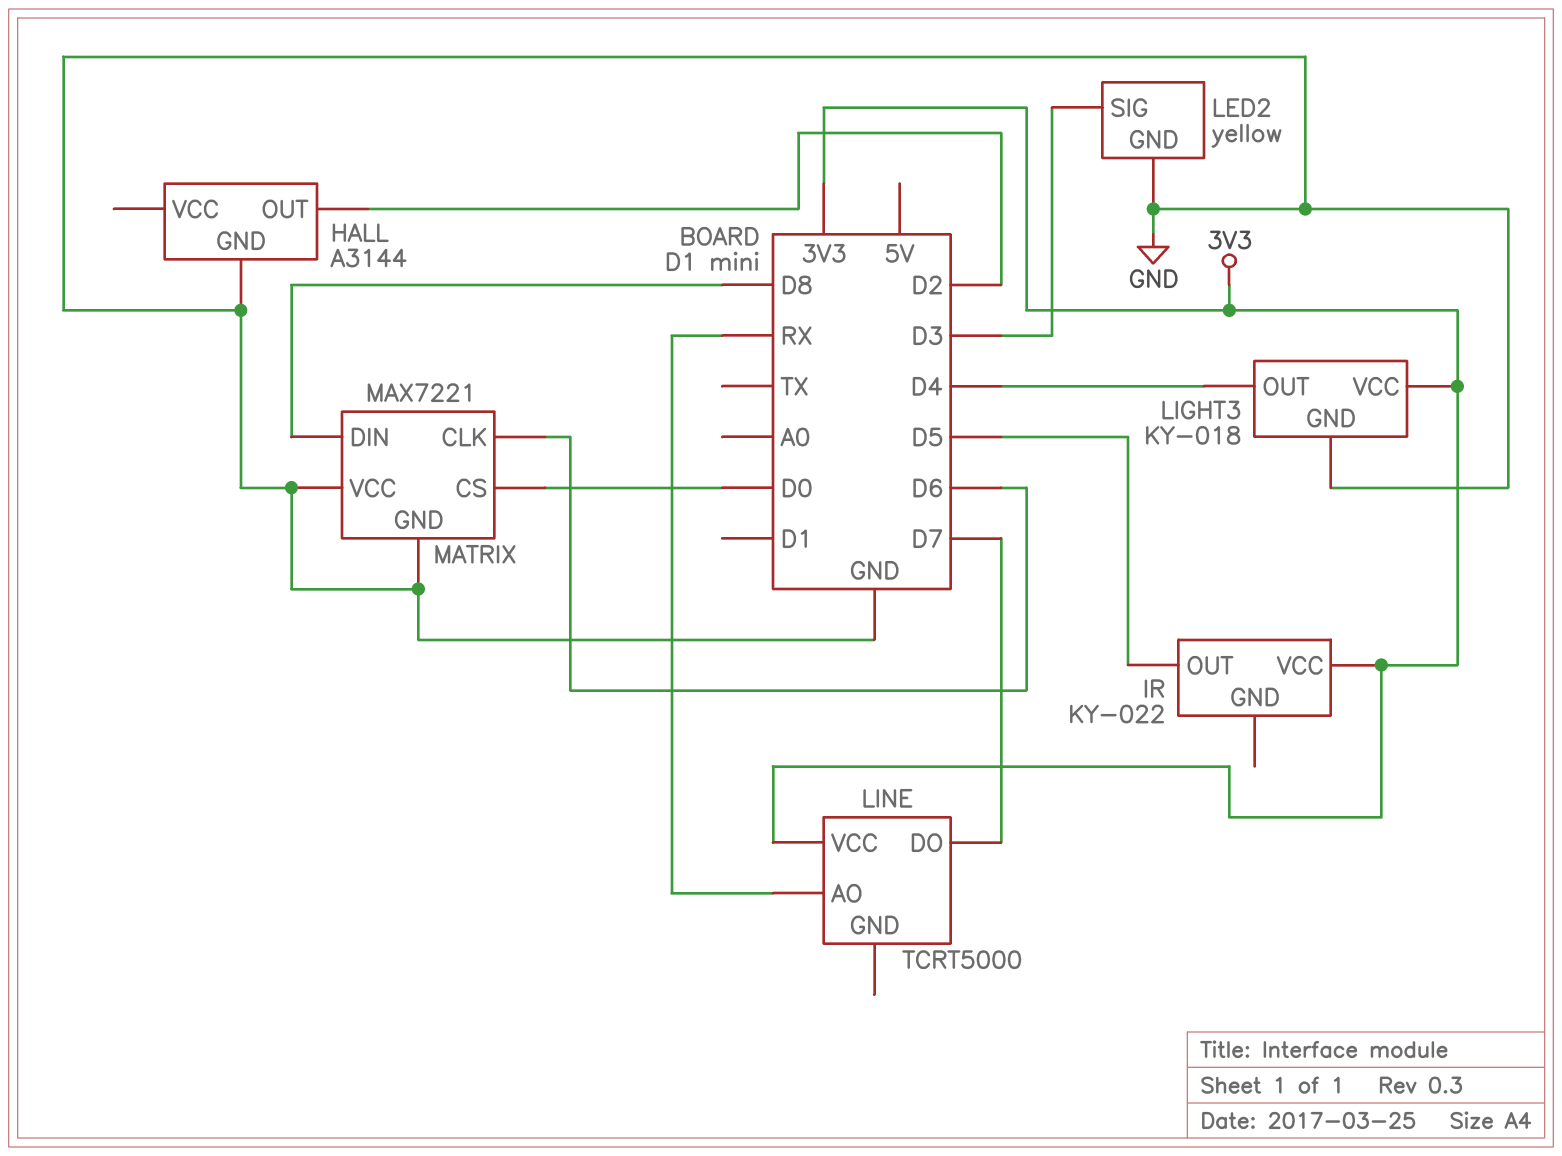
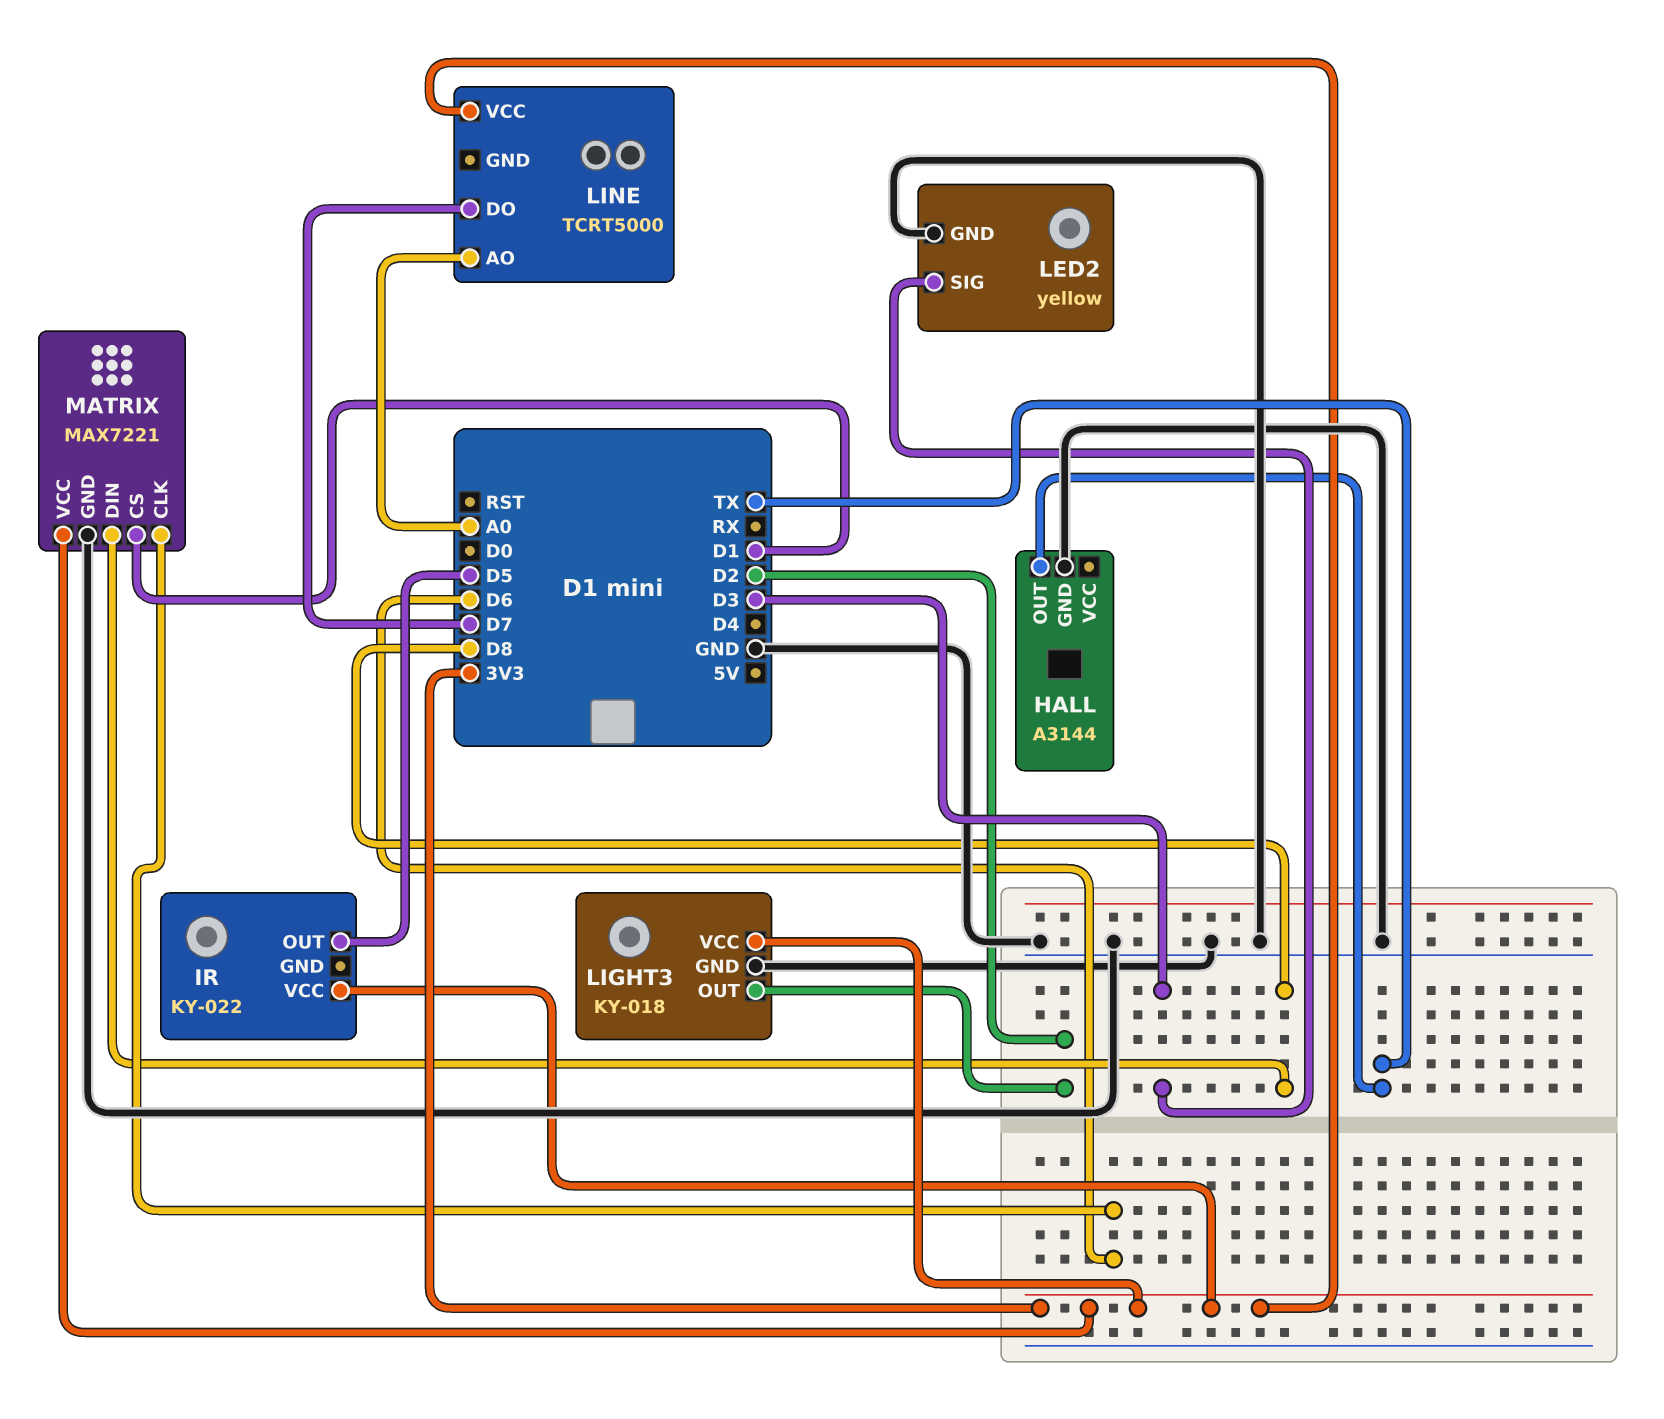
HALL pin OUT: D2 -> TX
LIGHT3 pin OUT: D4 -> D2
LINE pin AO: RX -> A0
MATRIX pin CS: D0 -> D1
MATRIX pin VCC: GND -> 3V3

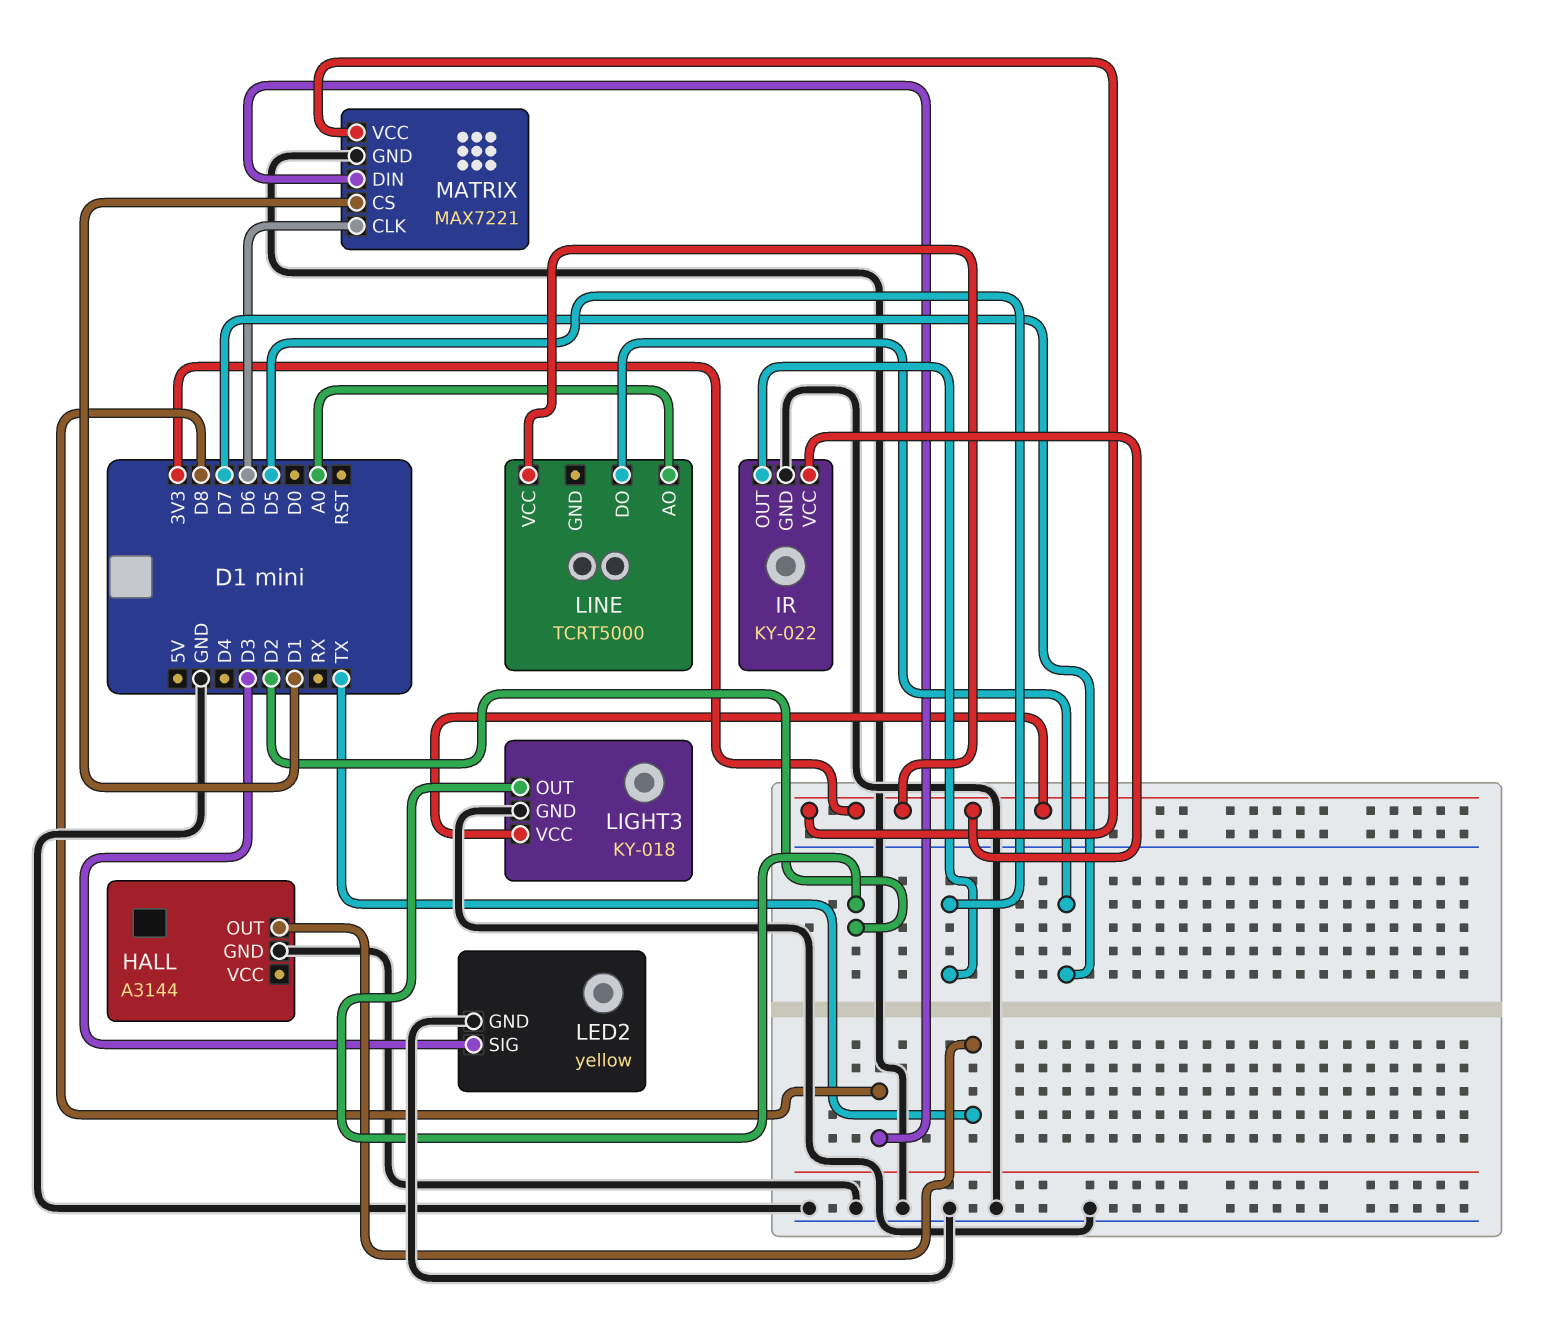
IR pin GND: none -> GND

